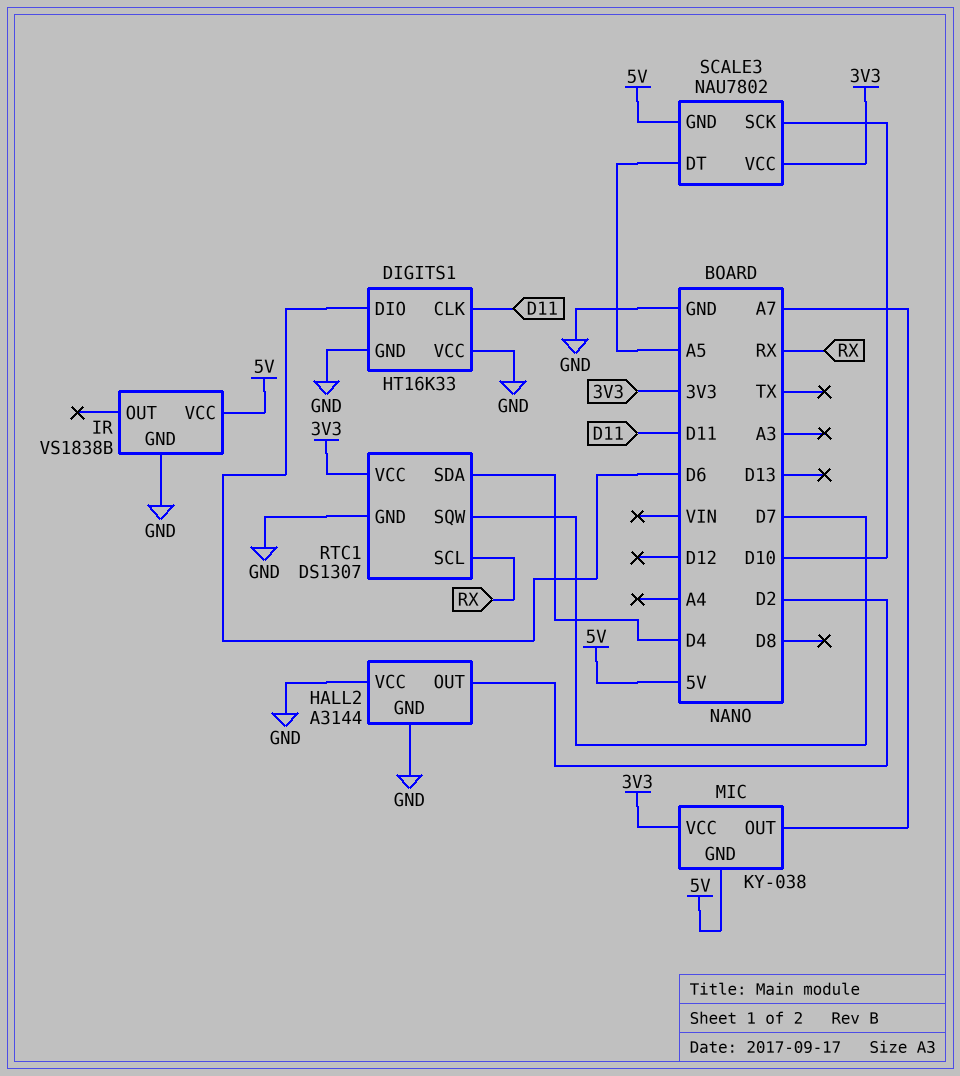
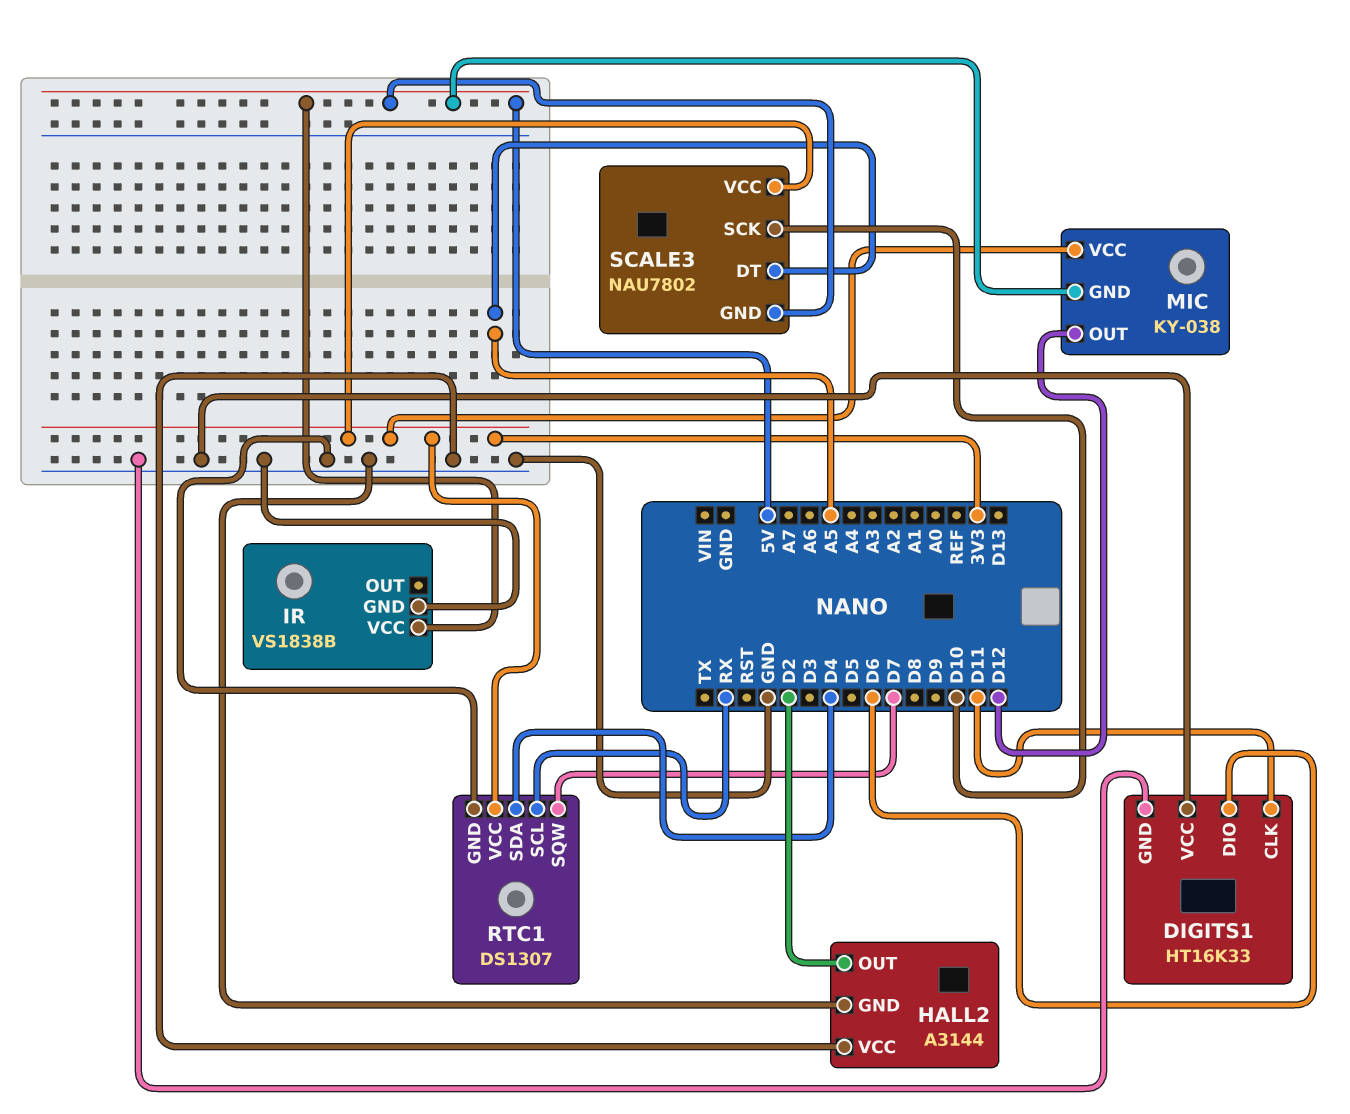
MIC pin OUT: A7 -> D12

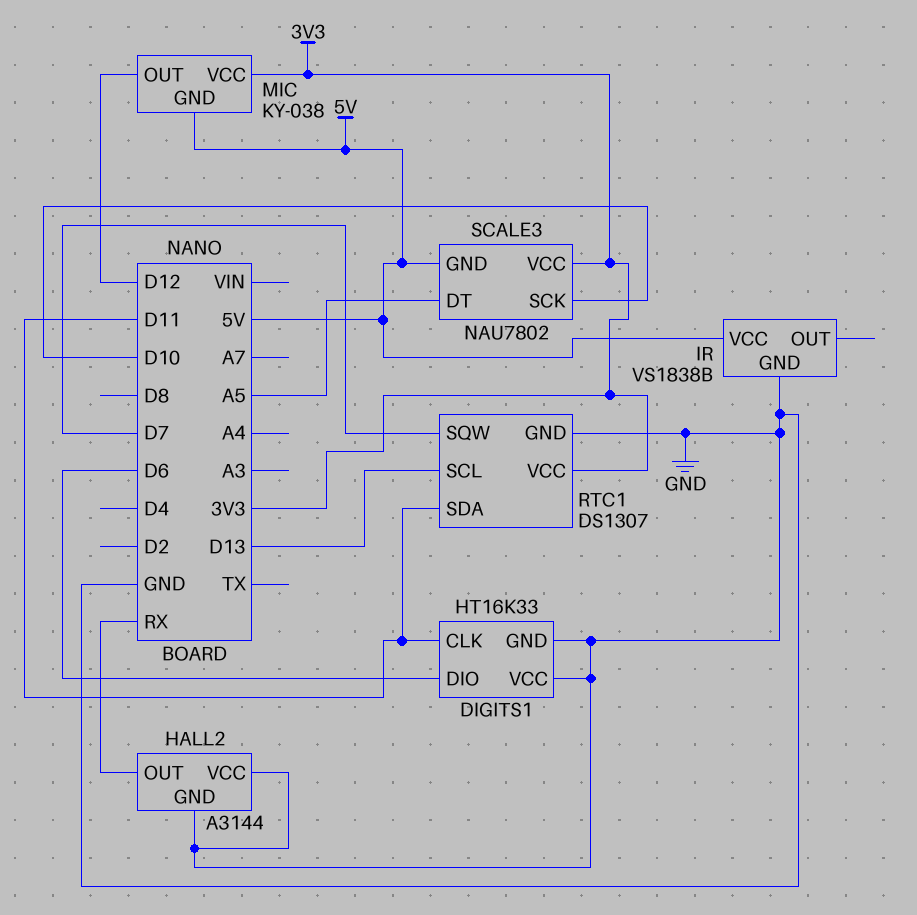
HALL2 pin OUT: D2 -> RX
RTC1 pin SCL: RX -> D13
RTC1 pin SDA: D4 -> D11

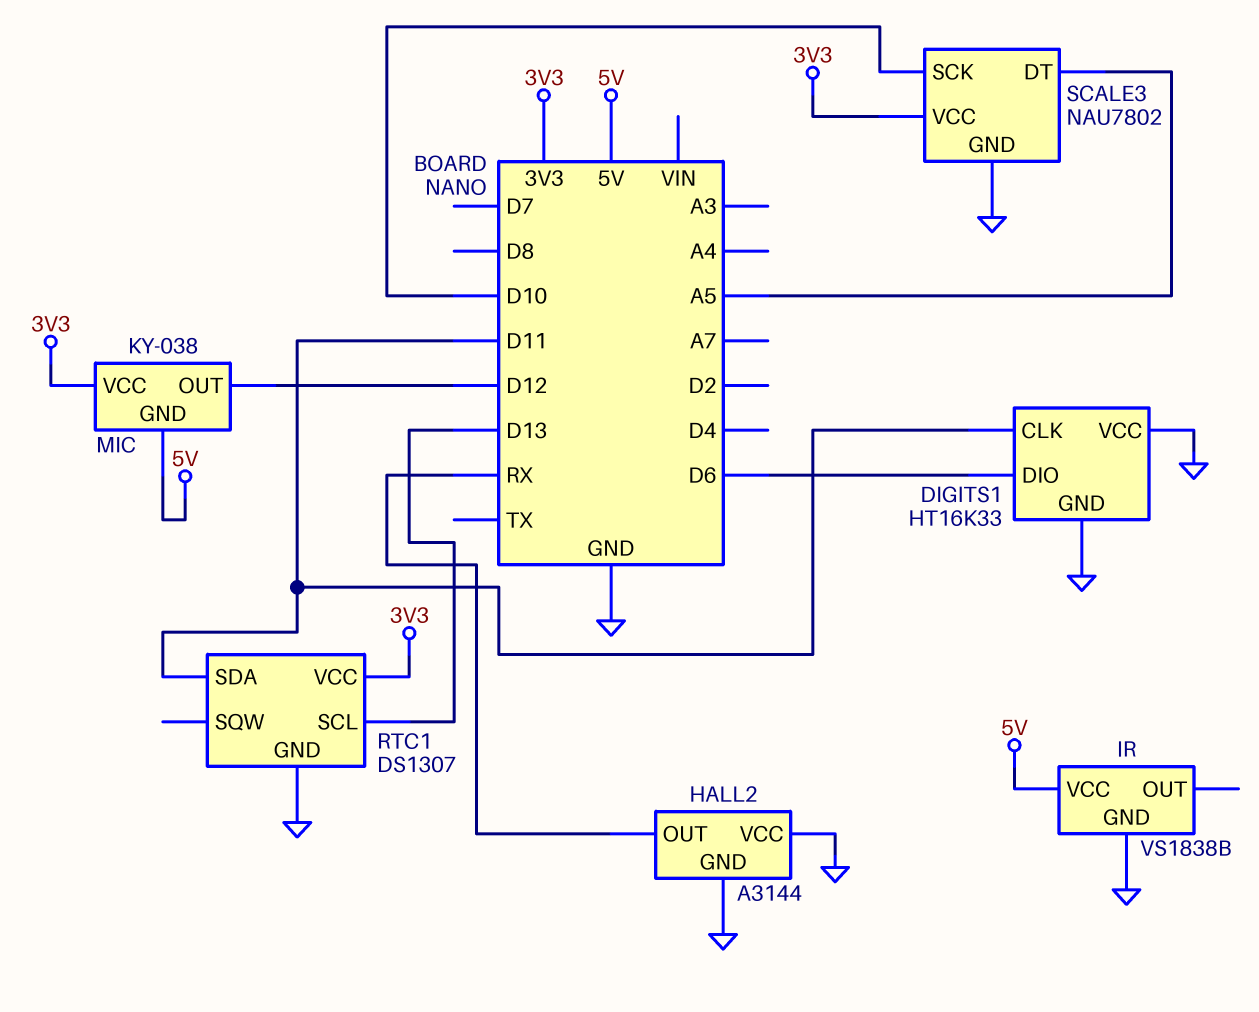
RTC1 pin SQW: D7 -> none
SCALE3 pin GND: 5V -> GND

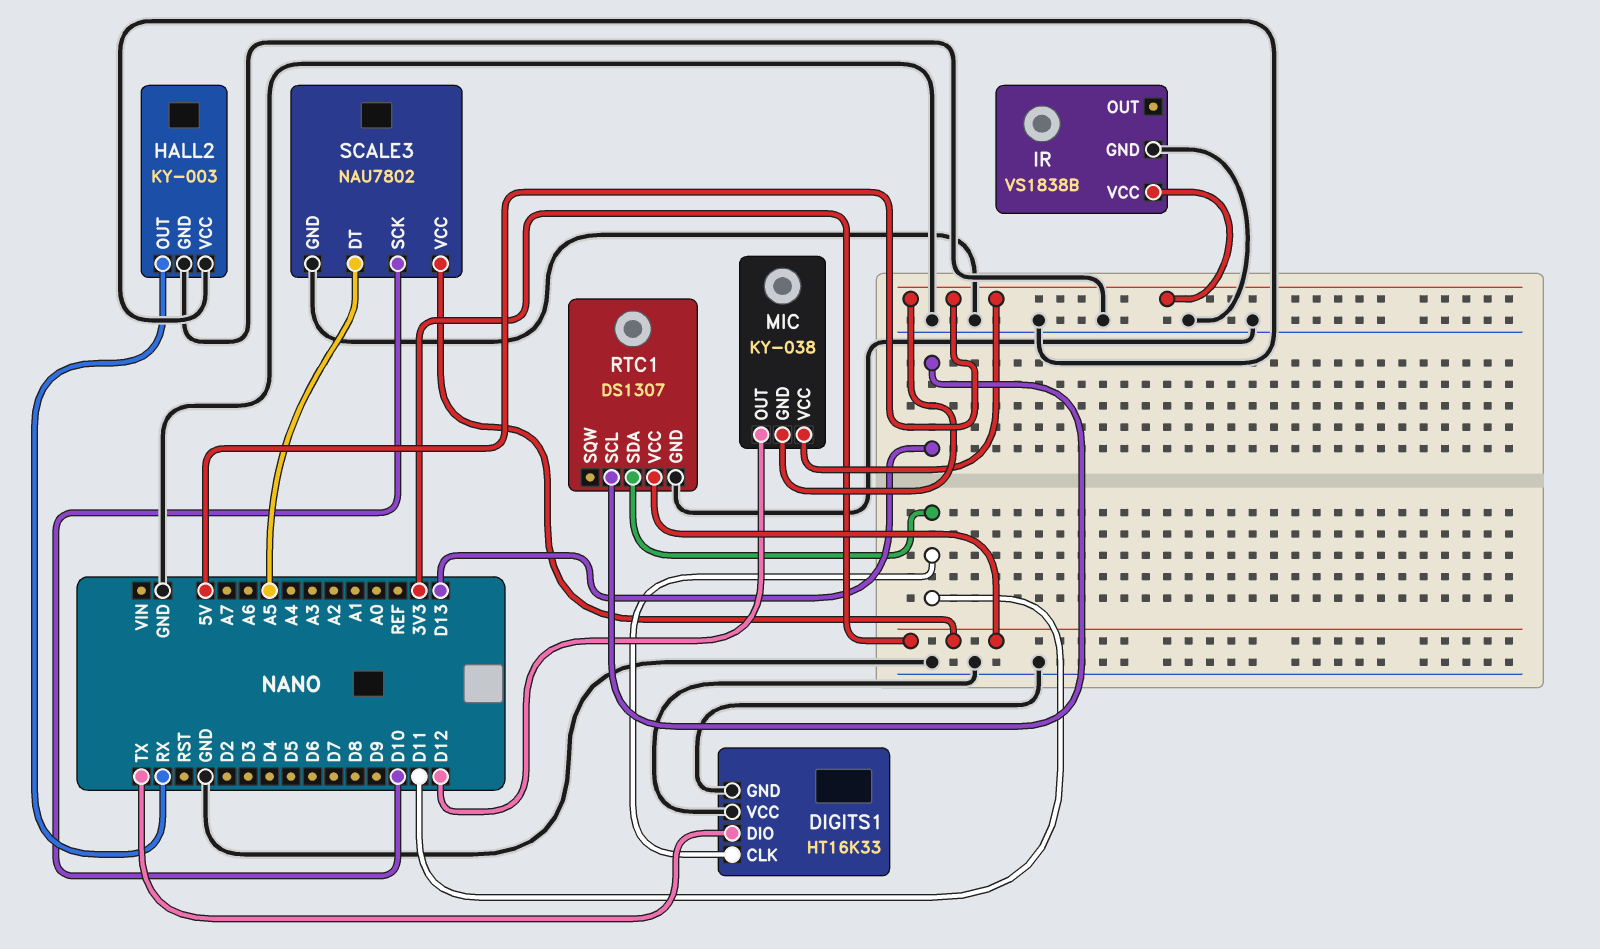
DIGITS1 pin DIO: D6 -> TX
HALL2: A3144 -> KY-003
MIC pin VCC: 3V3 -> 5V

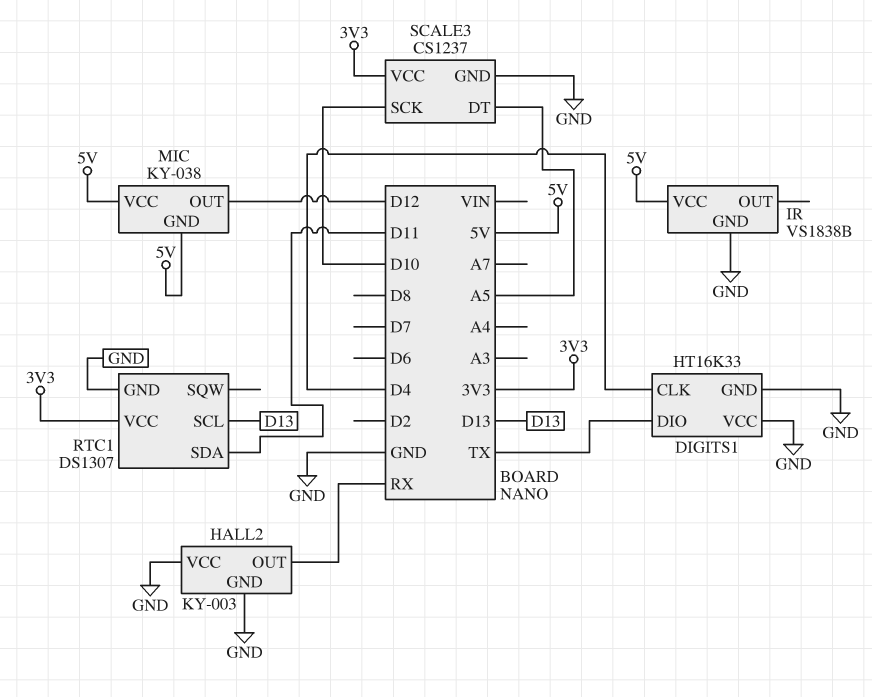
DIGITS1 pin CLK: D11 -> D4
SCALE3: NAU7802 -> CS1237

